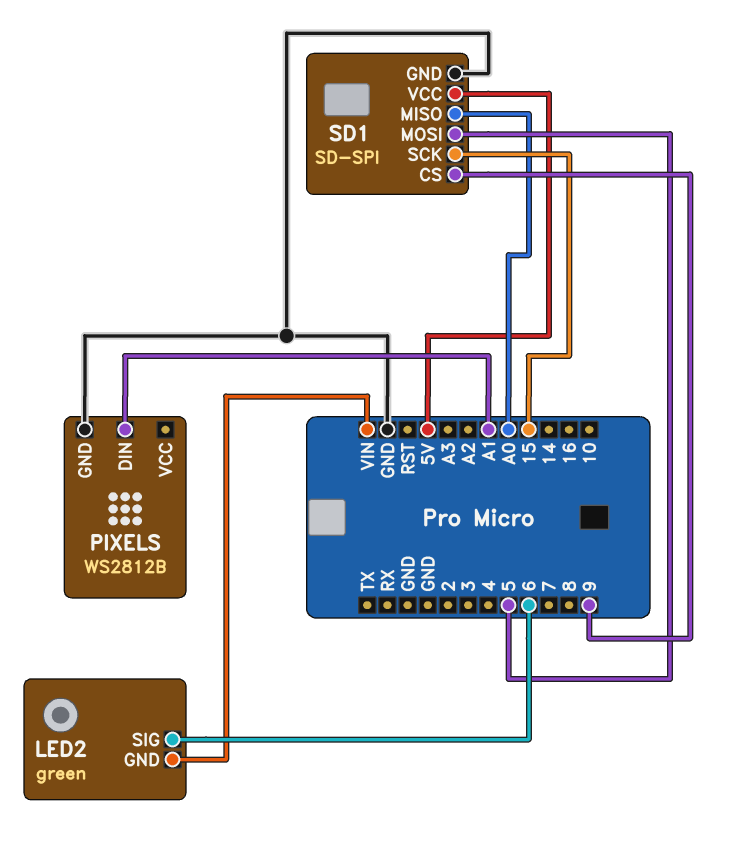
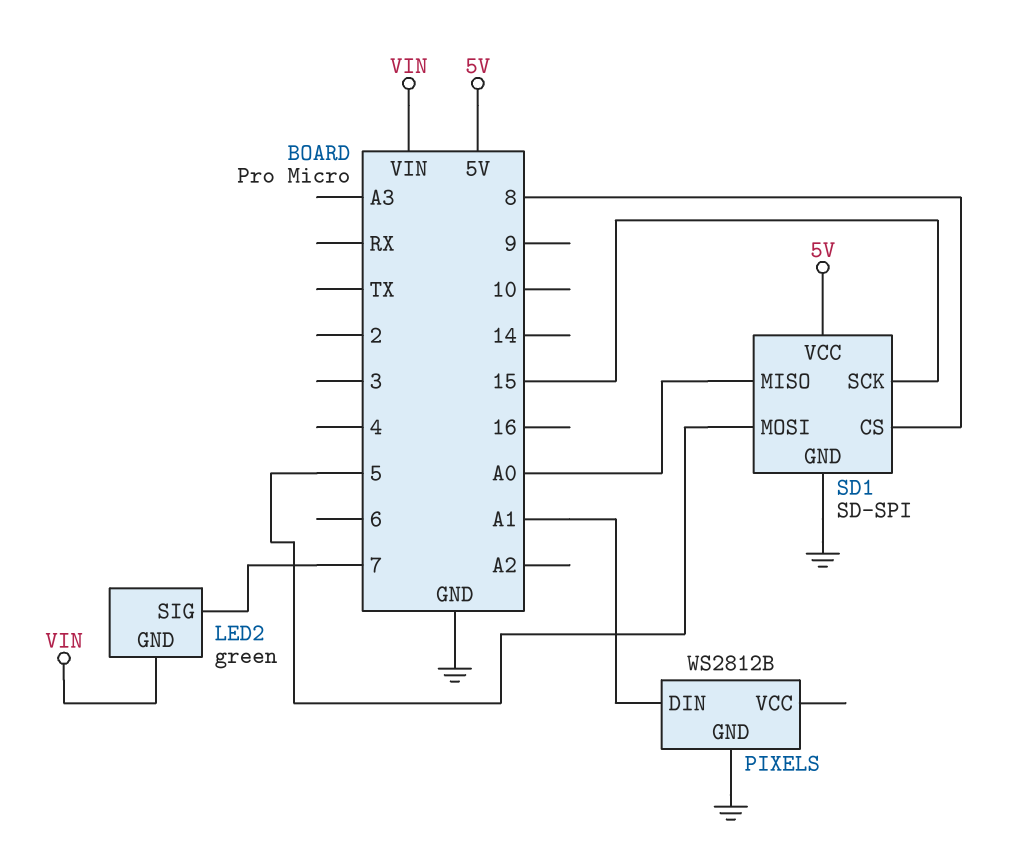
LED2 pin SIG: 6 -> 7
SD1 pin CS: 9 -> 8

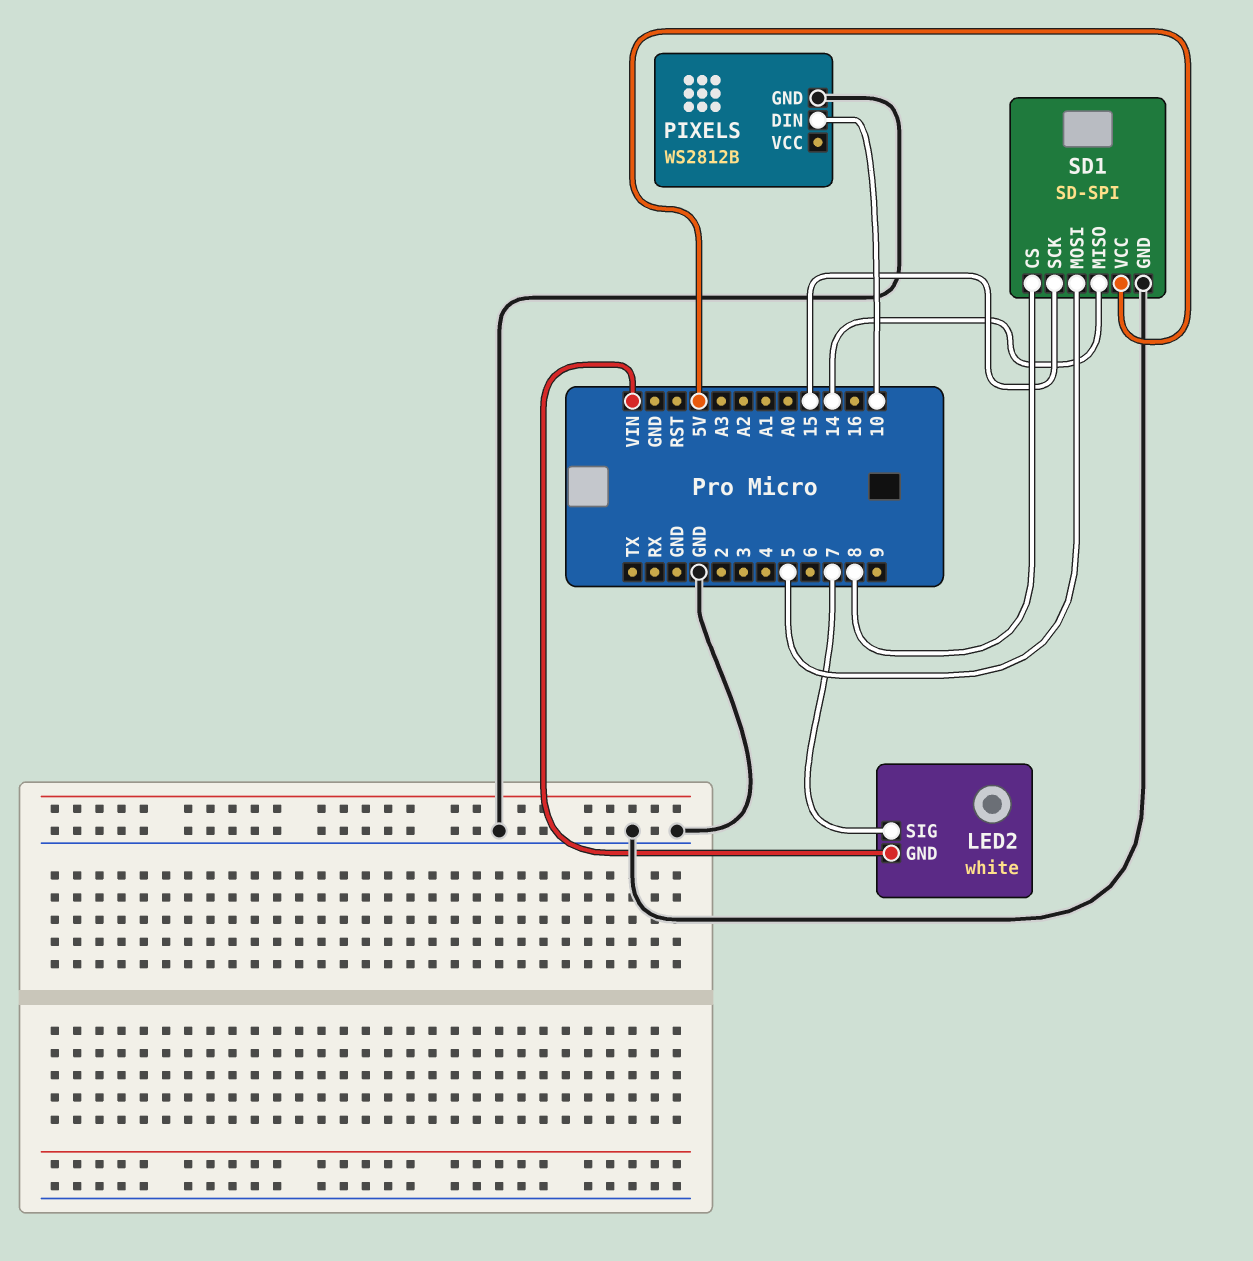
LED2: green -> white
PIXELS pin DIN: A1 -> 10
SD1 pin MISO: A0 -> 14

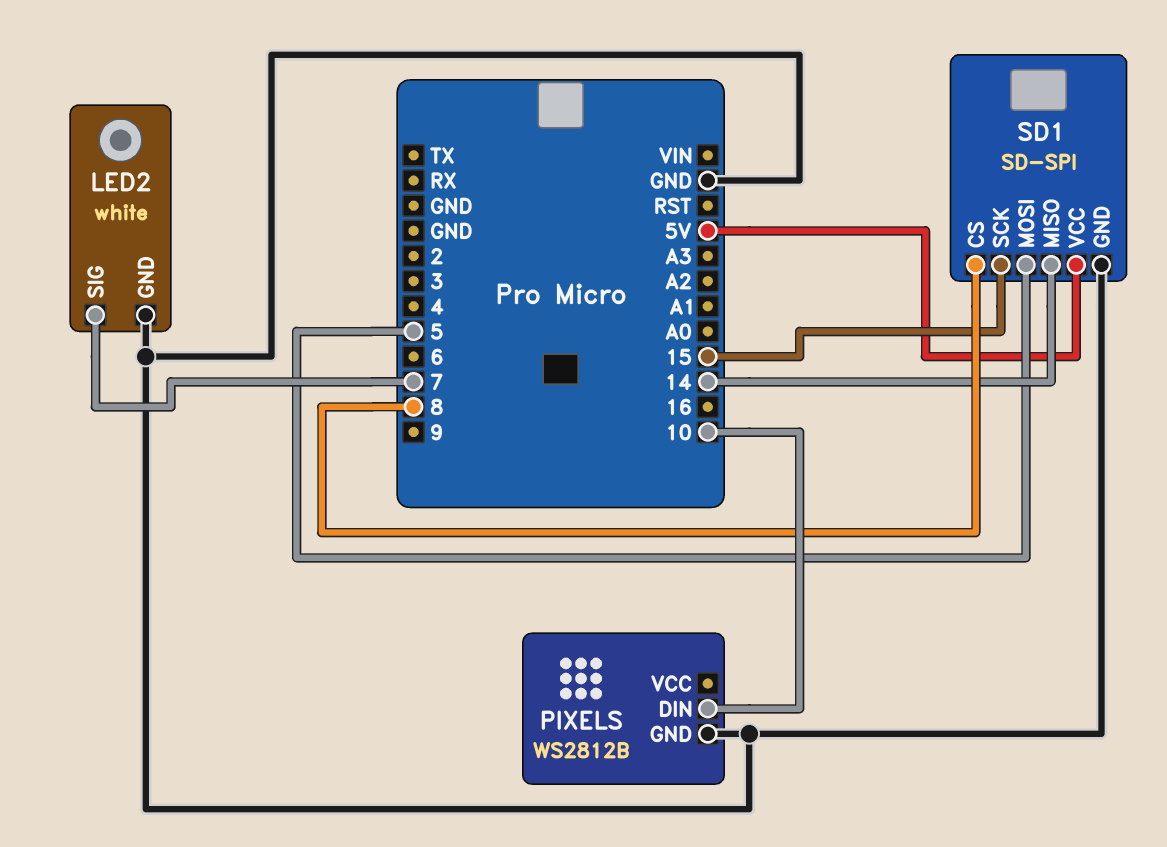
LED2 pin GND: VIN -> GND

